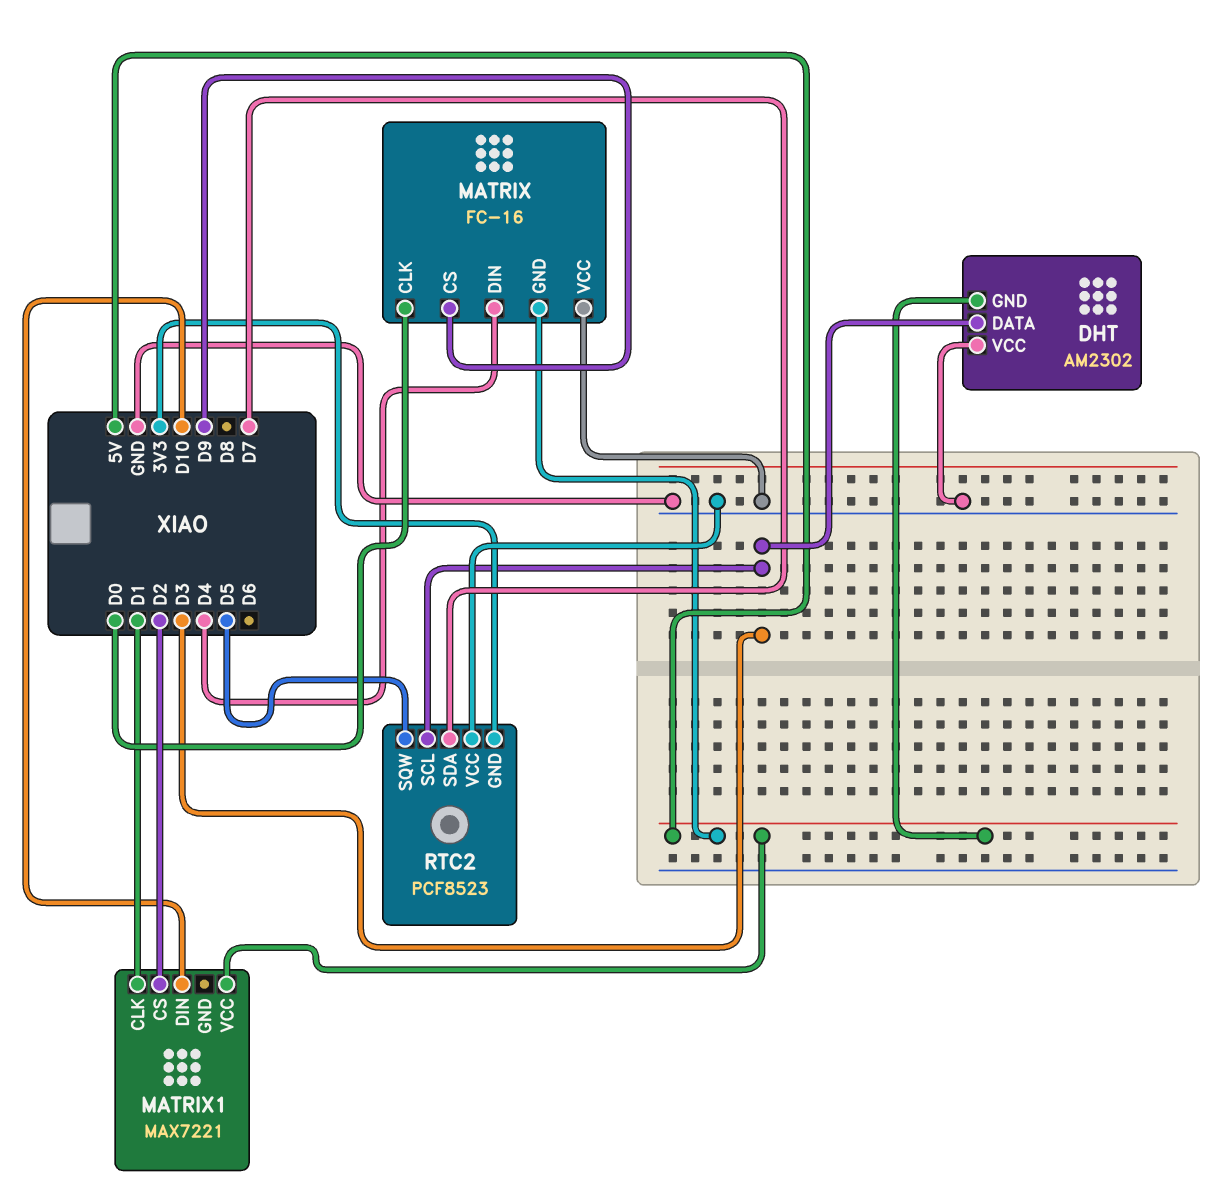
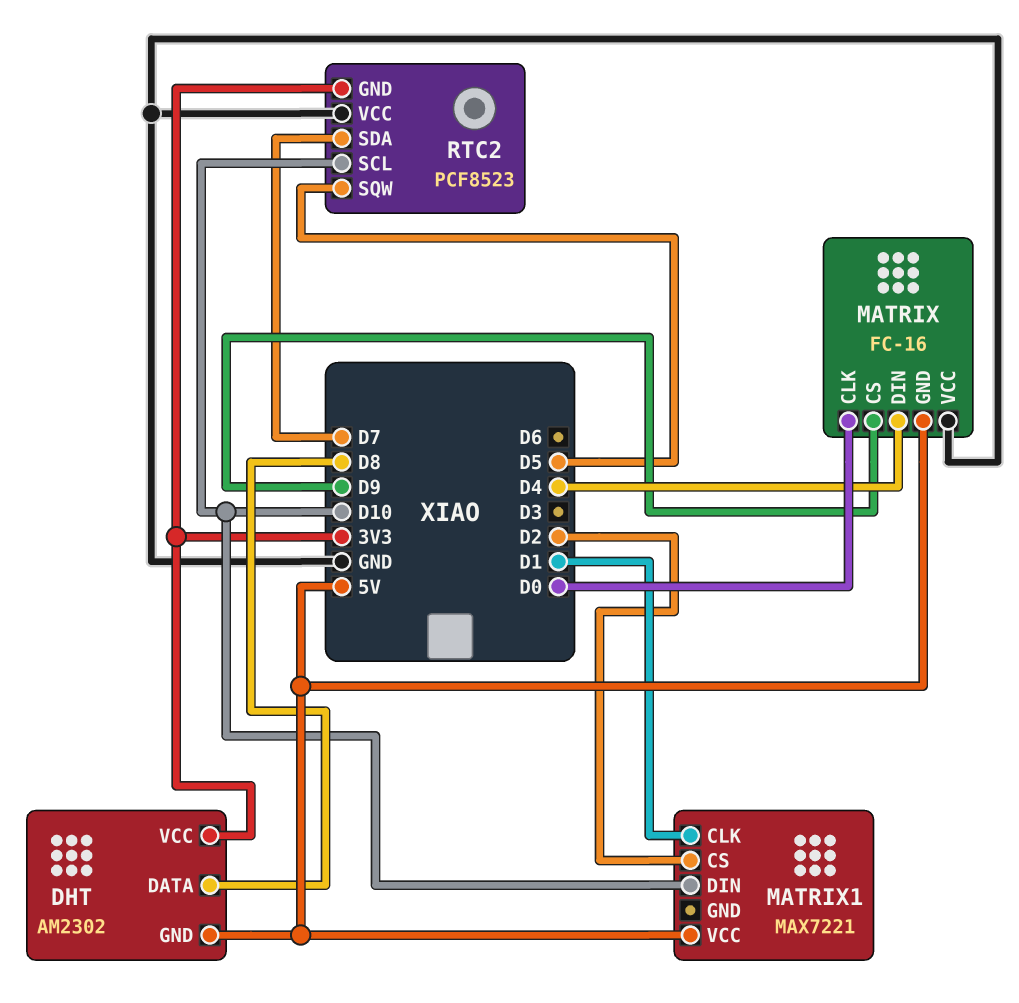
DHT pin DATA: D3 -> D8
DHT pin VCC: GND -> 3V3
RTC2 pin SCL: D3 -> D10

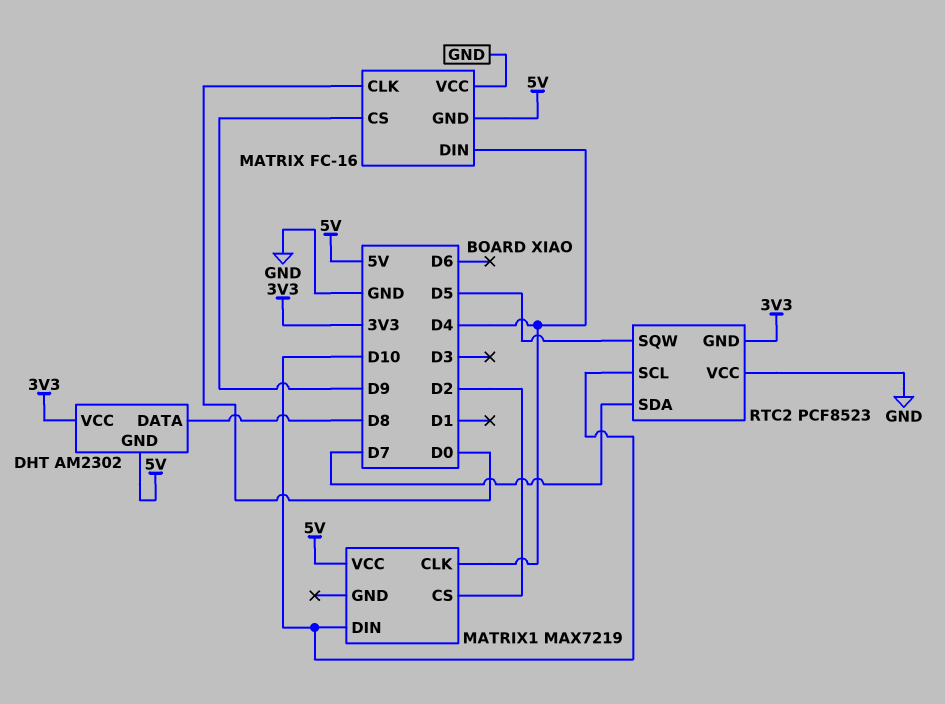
MATRIX1: MAX7221 -> MAX7219
MATRIX1 pin CLK: D1 -> D4

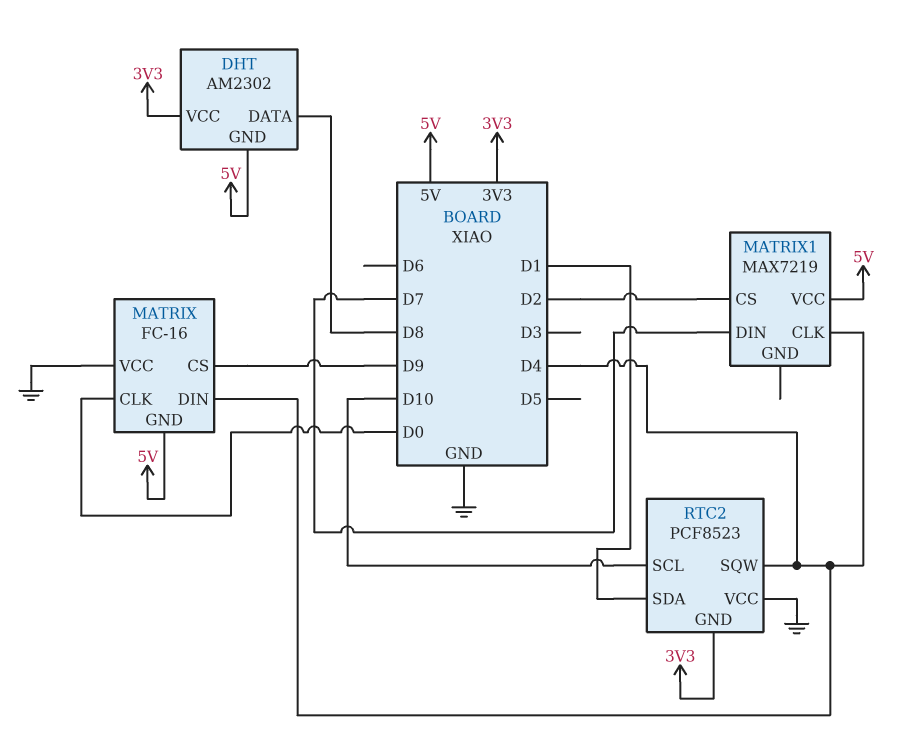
MATRIX1 pin DIN: D10 -> D7
RTC2 pin SDA: D7 -> D1
RTC2 pin SQW: D5 -> D4

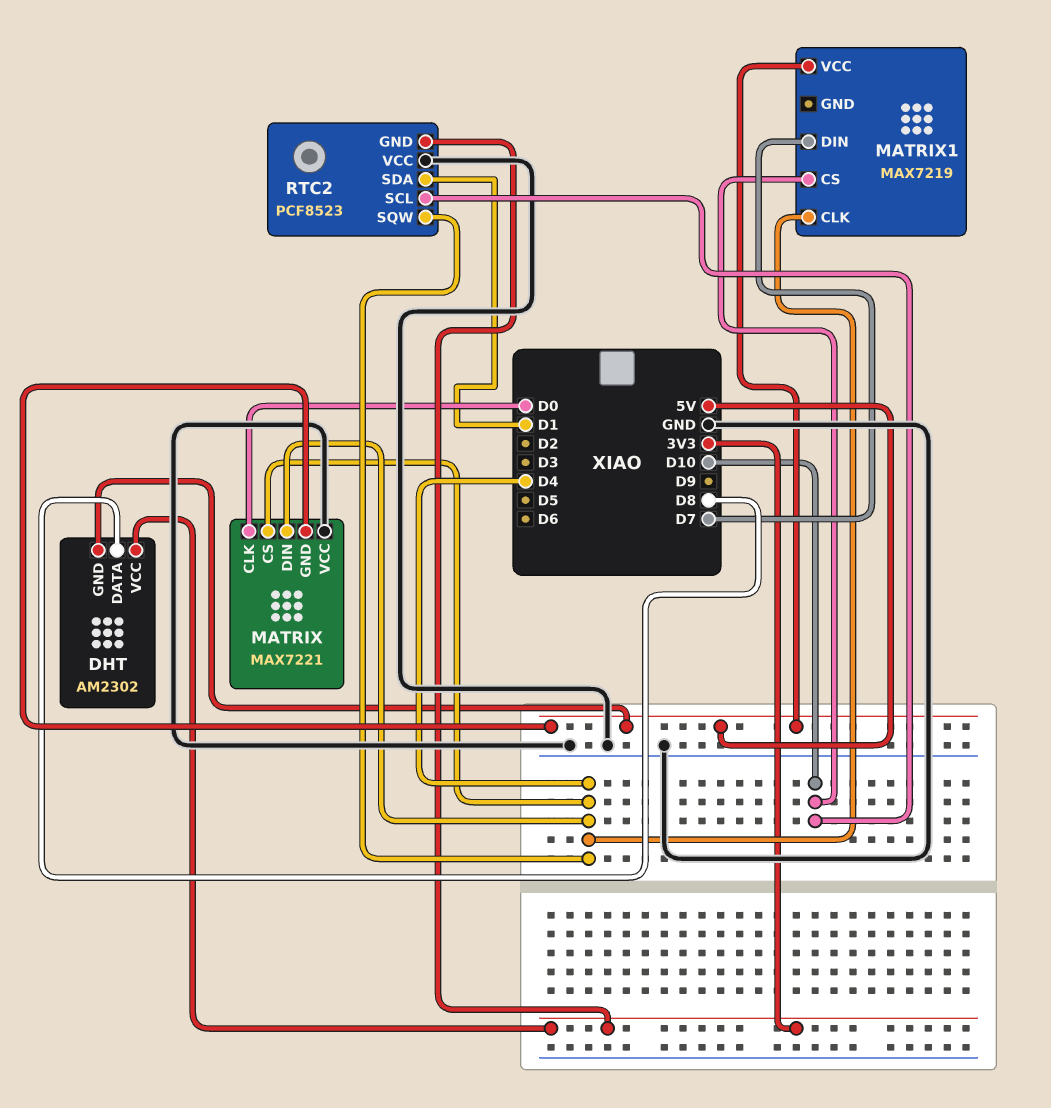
MATRIX: FC-16 -> MAX7221
MATRIX pin CS: D9 -> D4
MATRIX1 pin CS: D2 -> D10

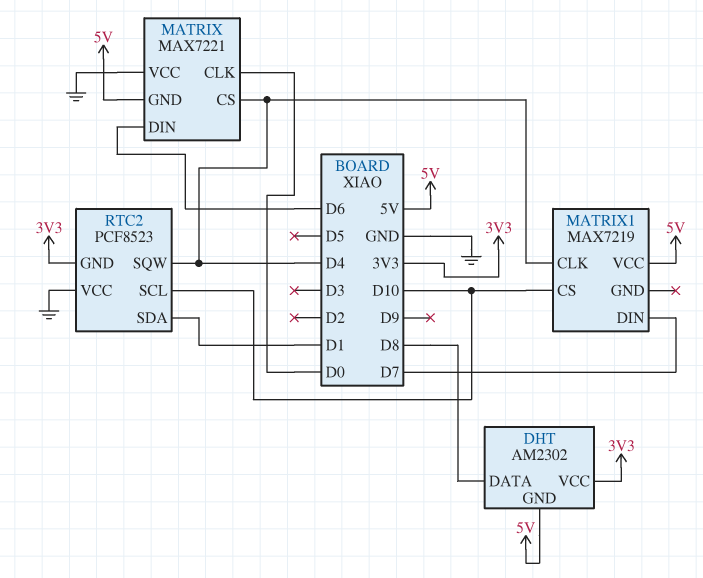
MATRIX pin DIN: D4 -> D6

